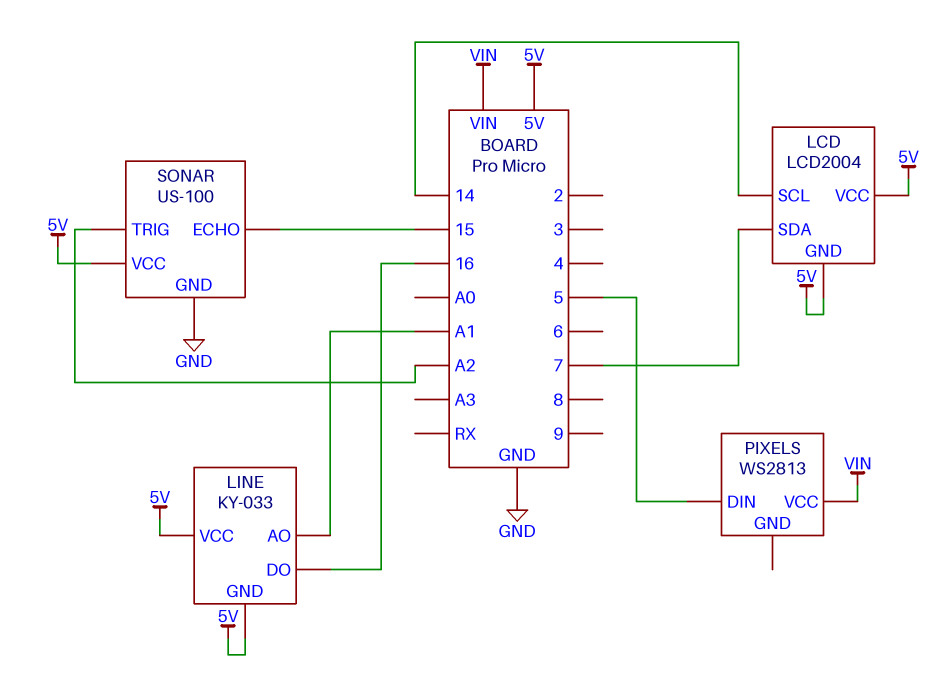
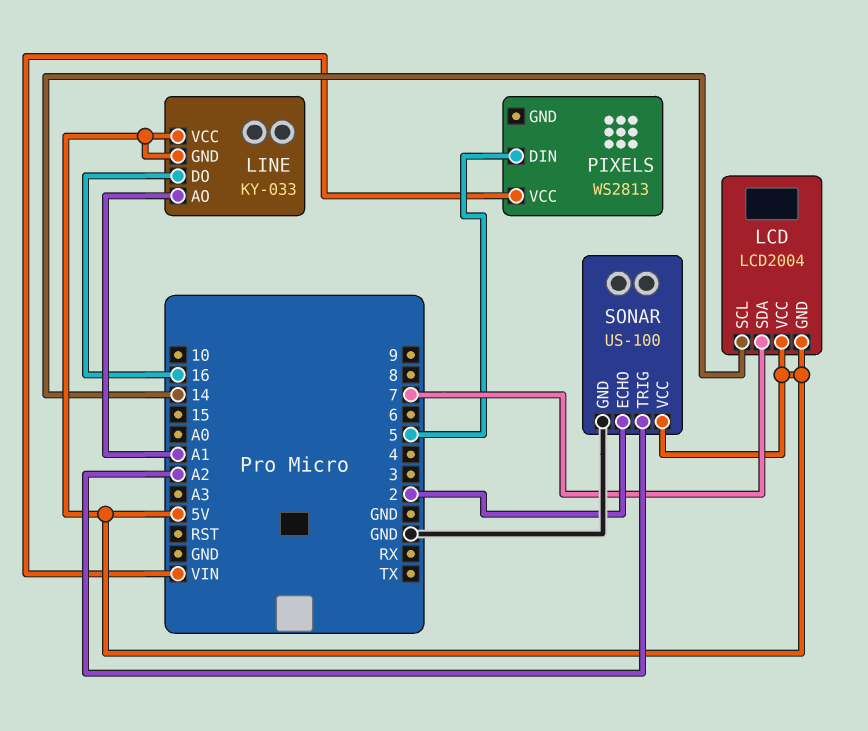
SONAR pin ECHO: 15 -> 2

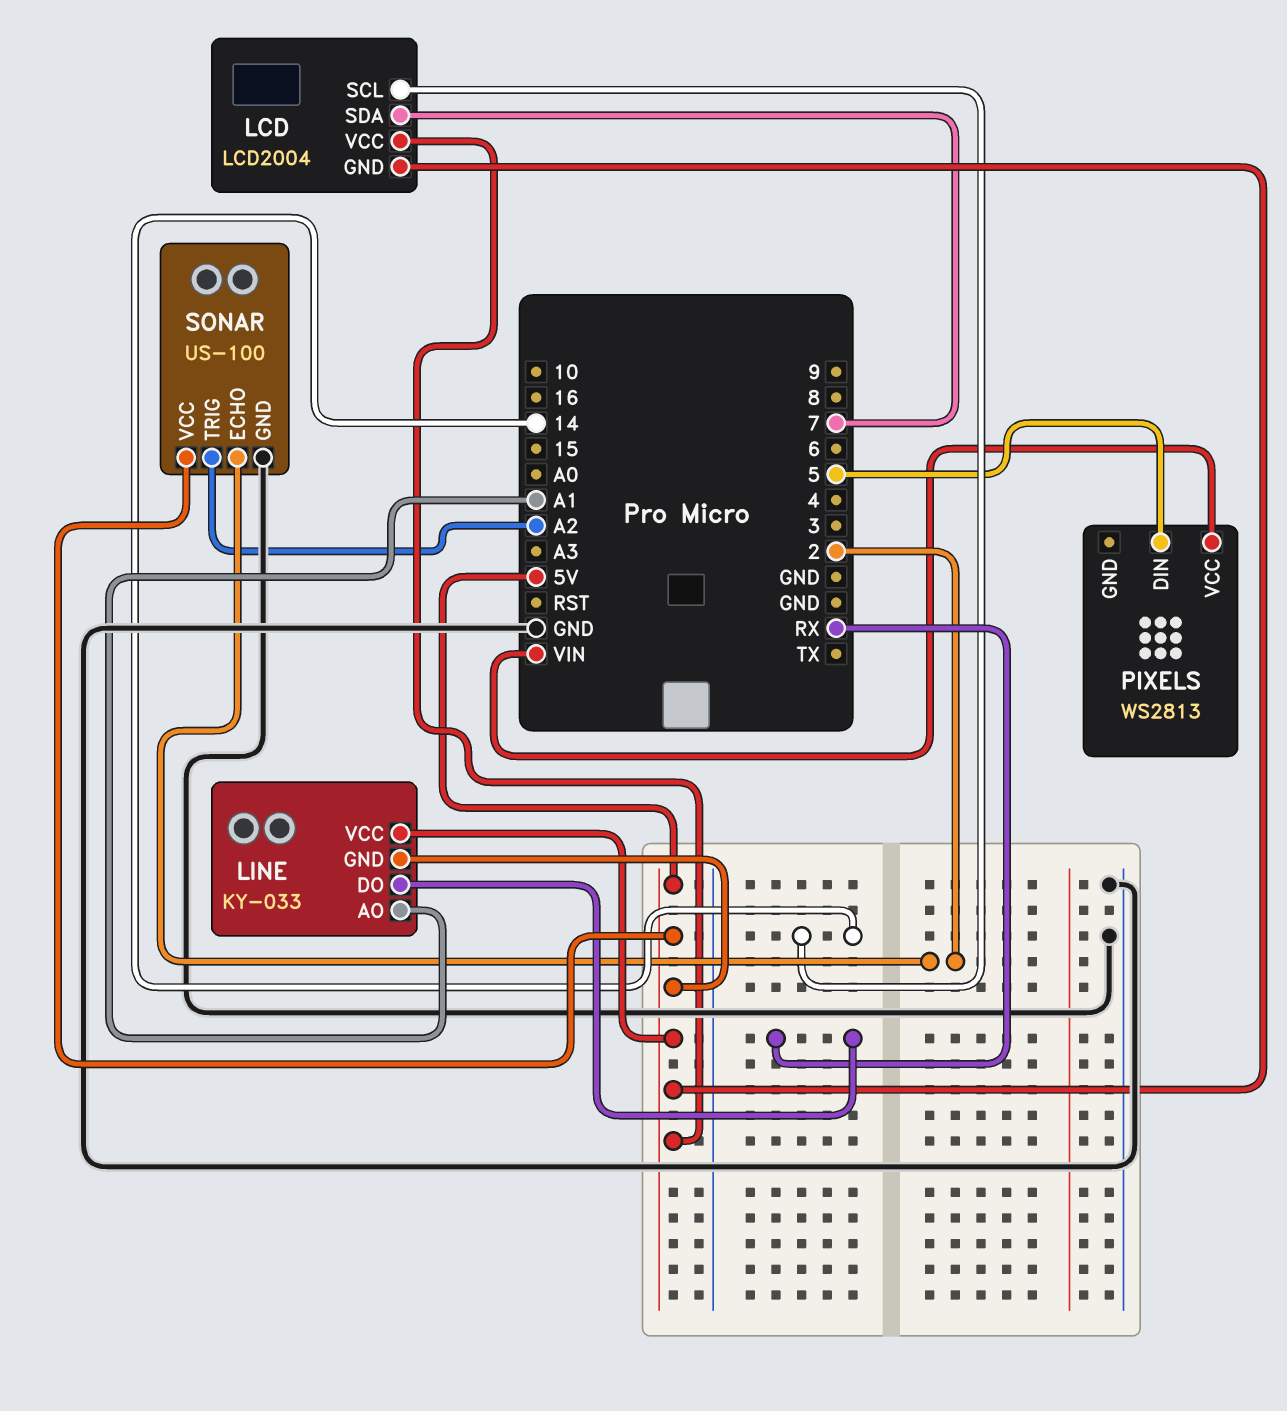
LINE pin DO: 16 -> RX

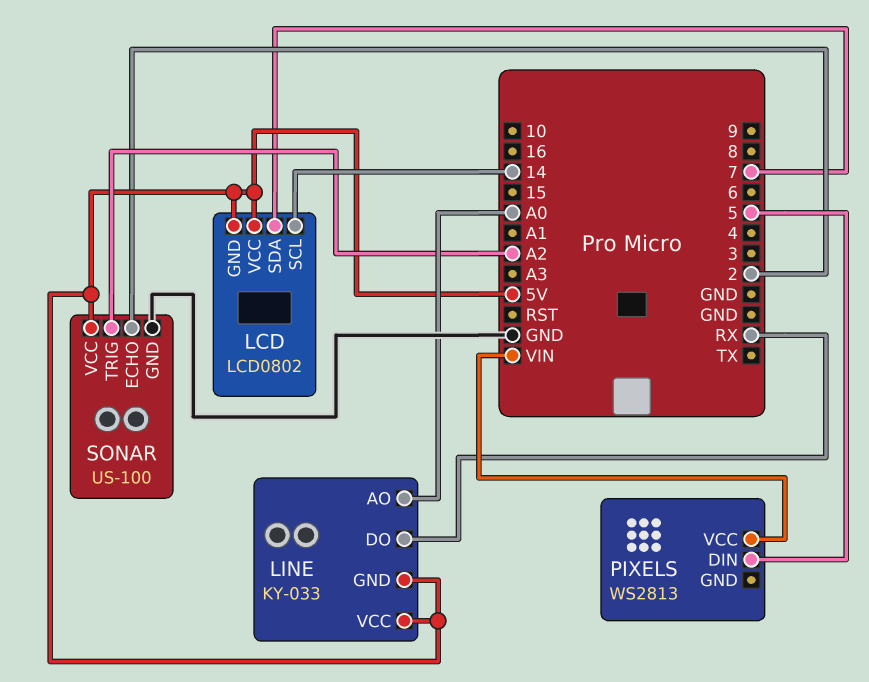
LCD: LCD2004 -> LCD0802
LINE pin AO: A1 -> A0

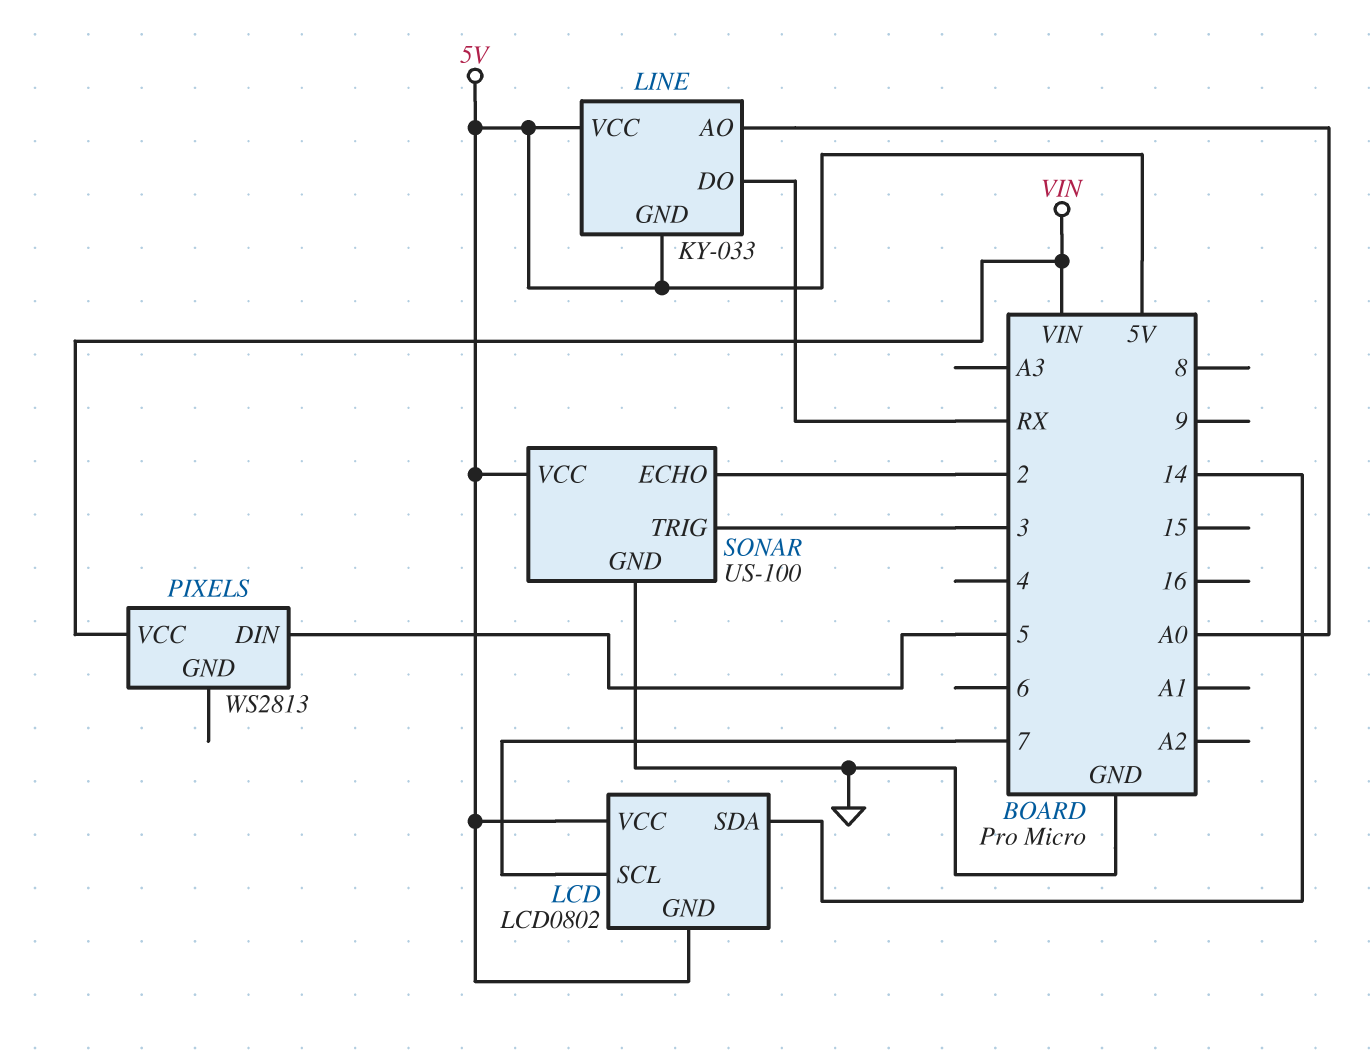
LCD pin SCL: 14 -> 7
LCD pin SDA: 7 -> 14
SONAR pin TRIG: A2 -> 3

